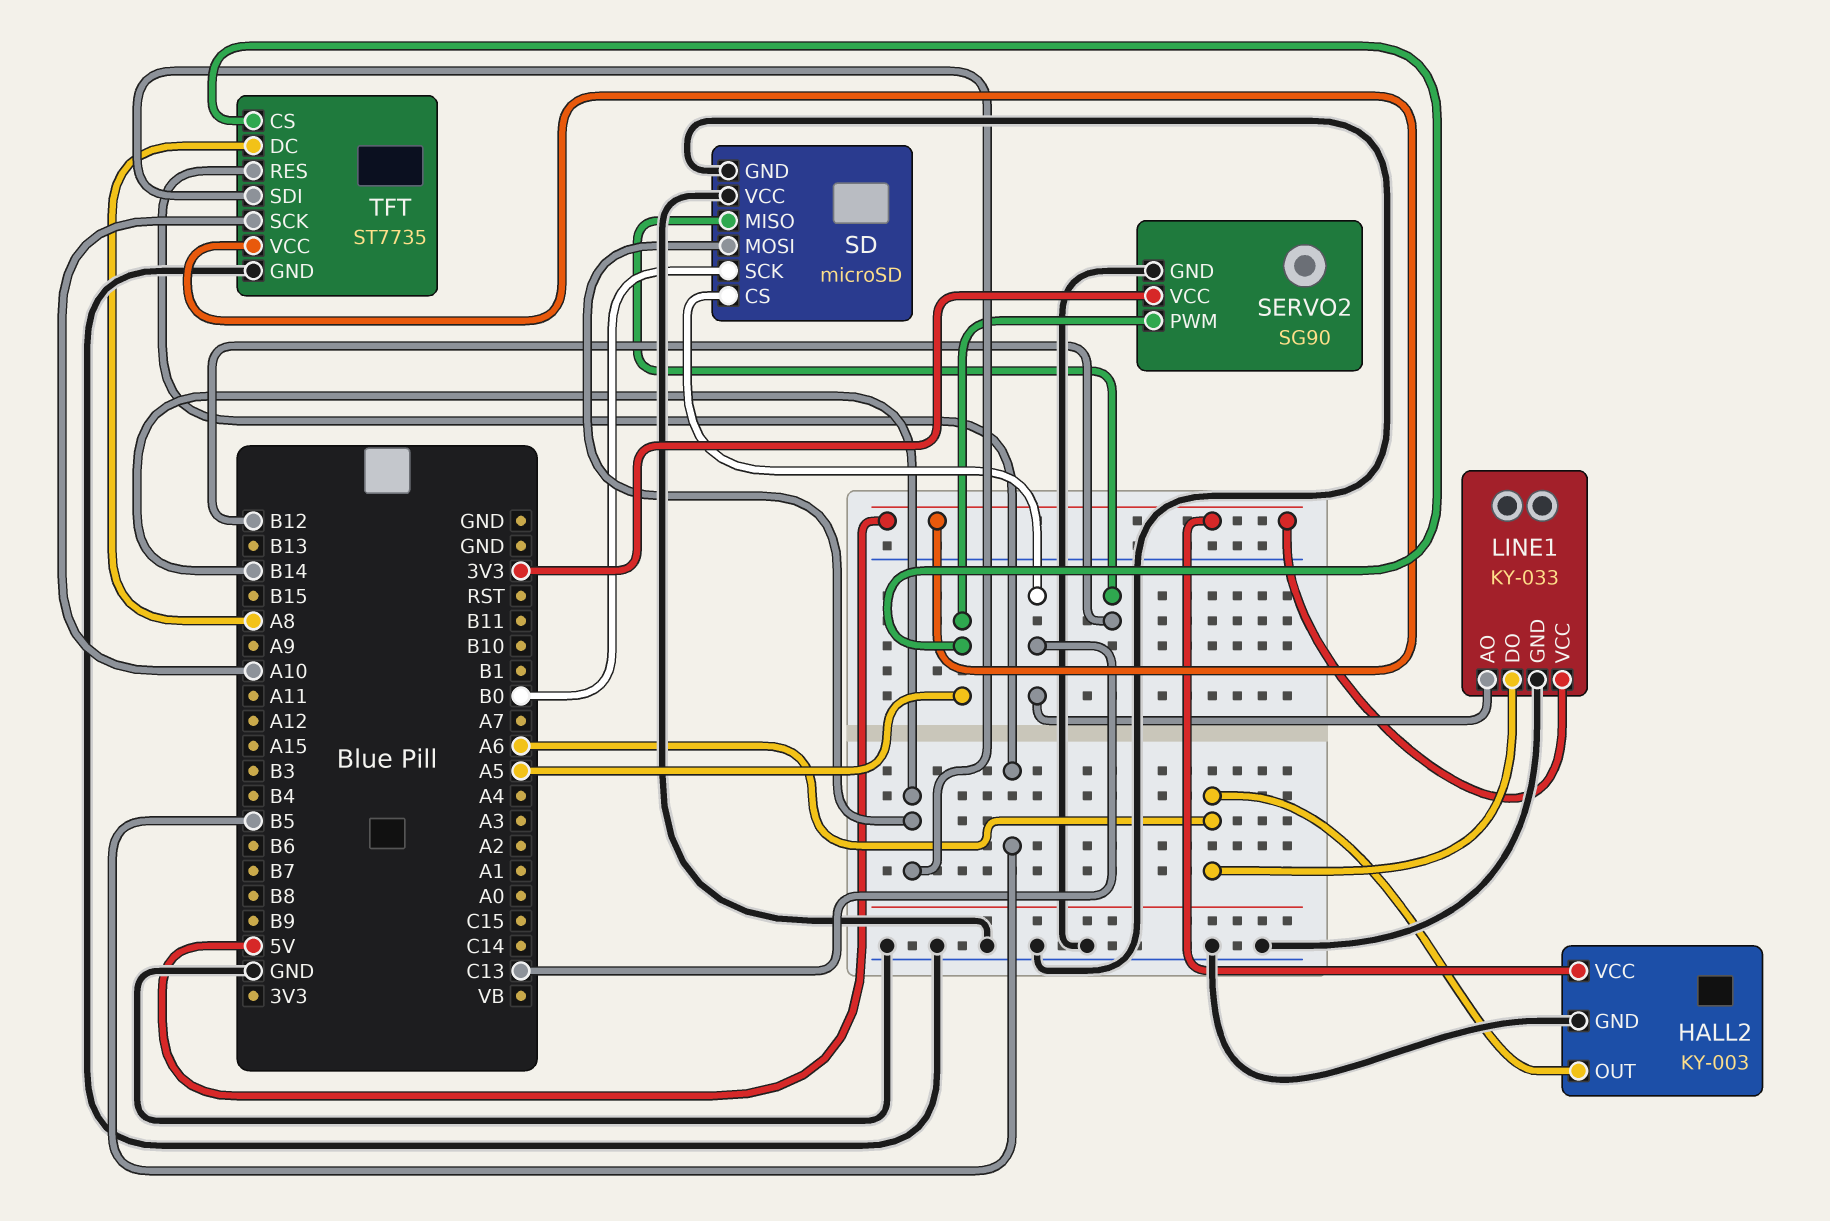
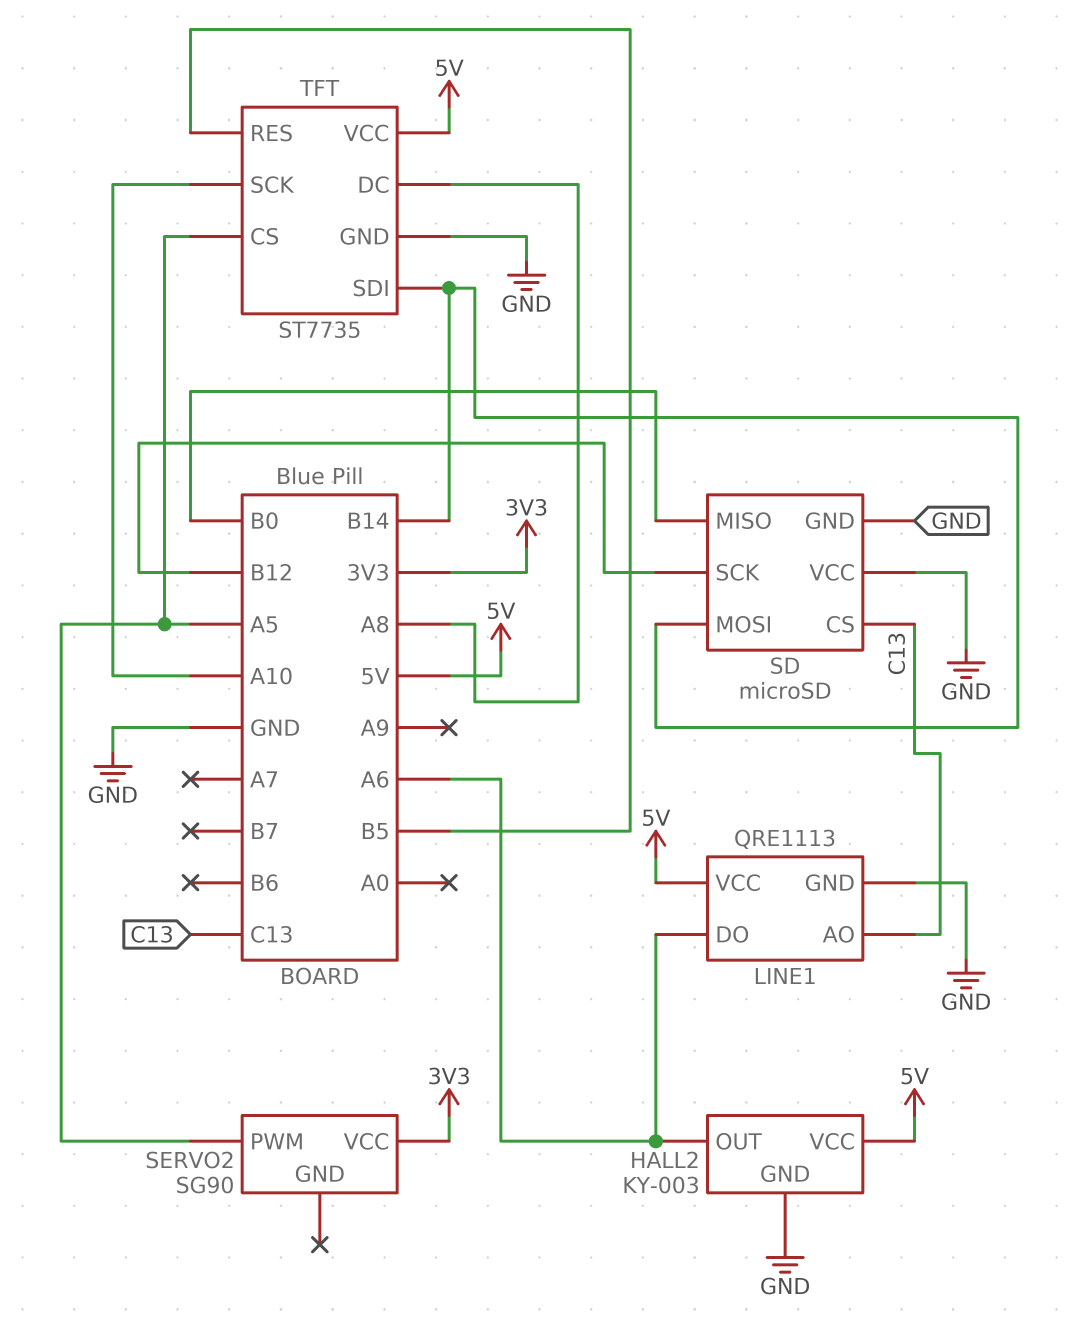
LINE1: KY-033 -> QRE1113
SD pin MISO: B12 -> B0
SD pin SCK: B0 -> B12
SERVO2 pin GND: GND -> none

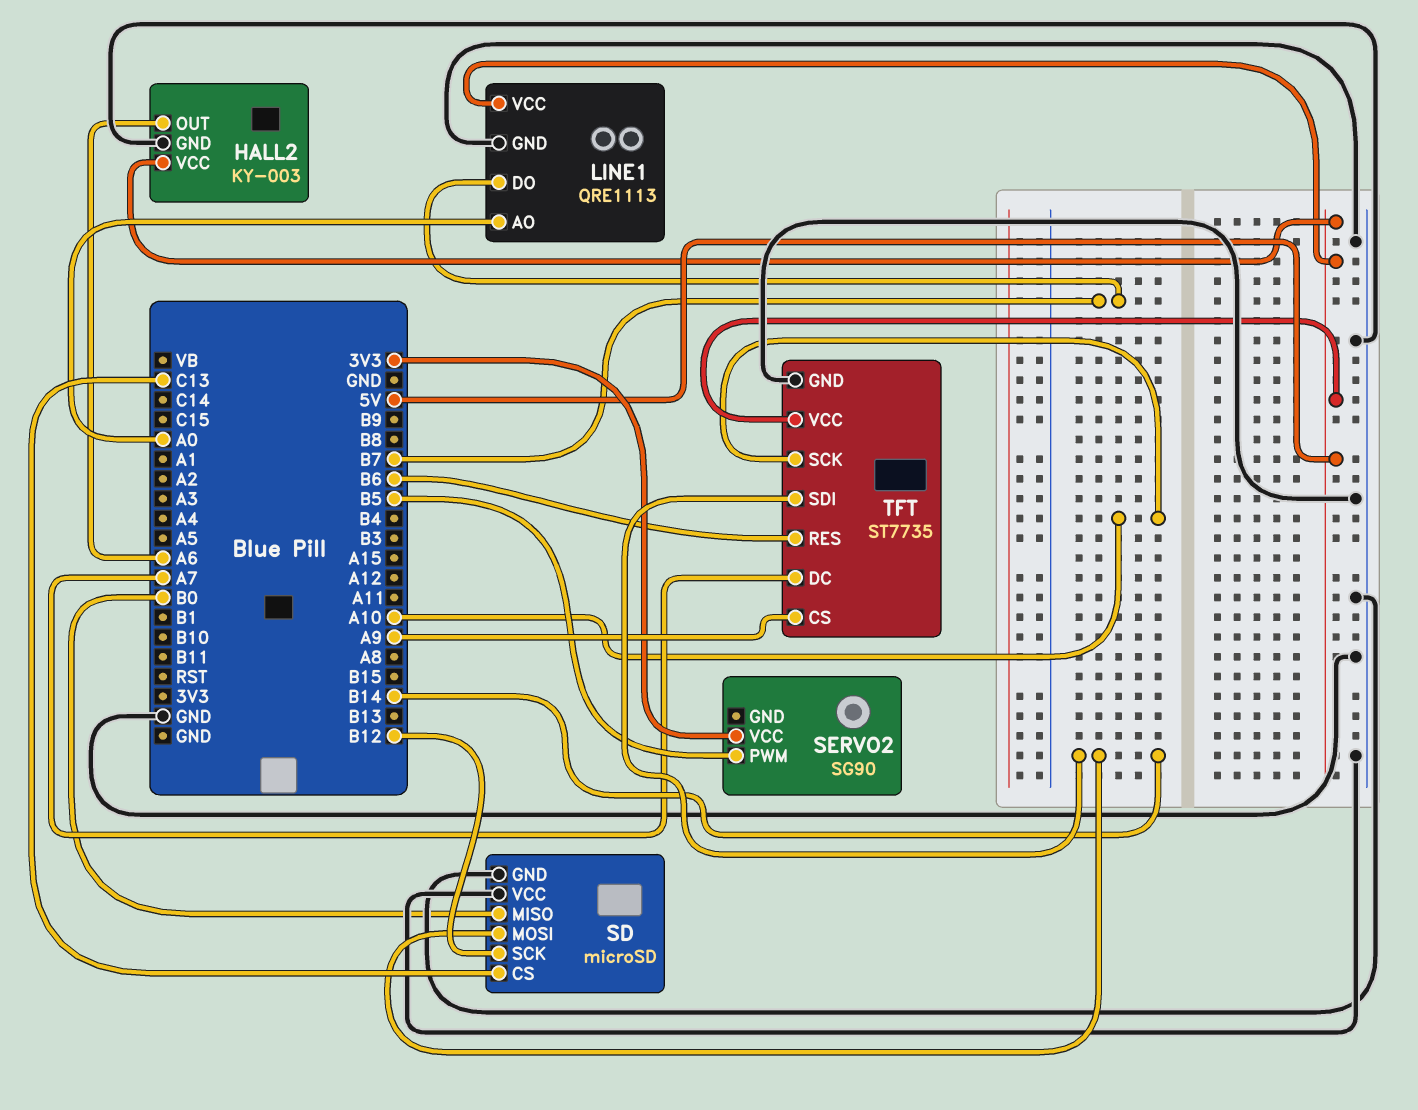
LINE1 pin AO: C13 -> A0
LINE1 pin DO: A6 -> B7
SERVO2 pin PWM: A5 -> B5
TFT pin CS: A5 -> A9
TFT pin DC: A8 -> A7
TFT pin RES: B5 -> B6

